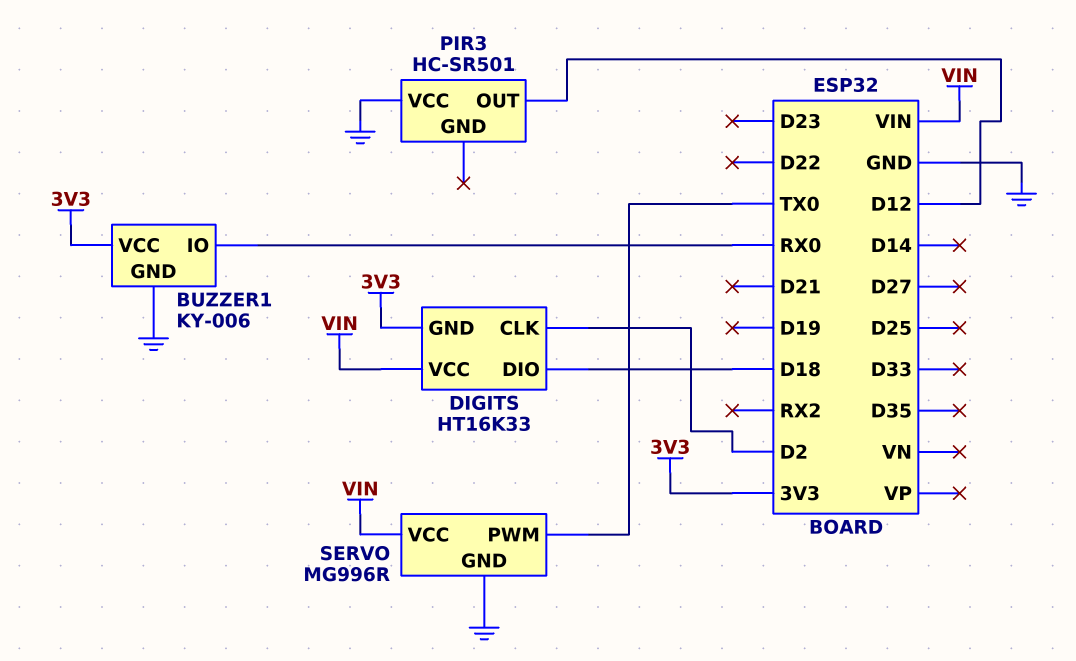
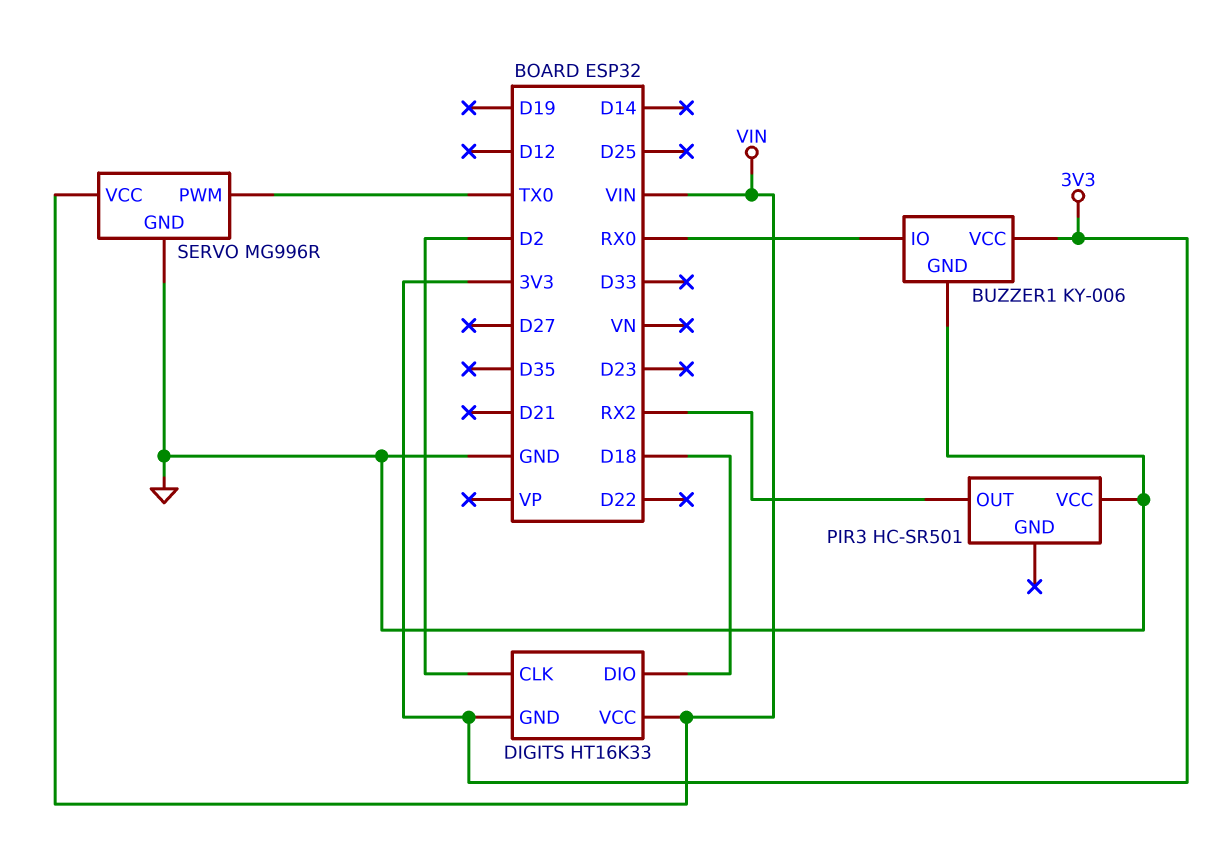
PIR3 pin OUT: D12 -> RX2

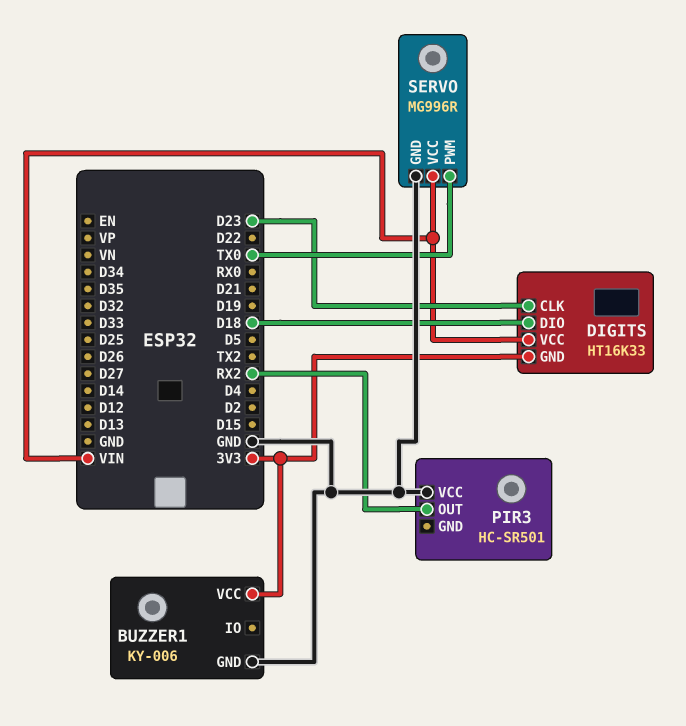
BUZZER1 pin IO: RX0 -> none
DIGITS pin CLK: D2 -> D23

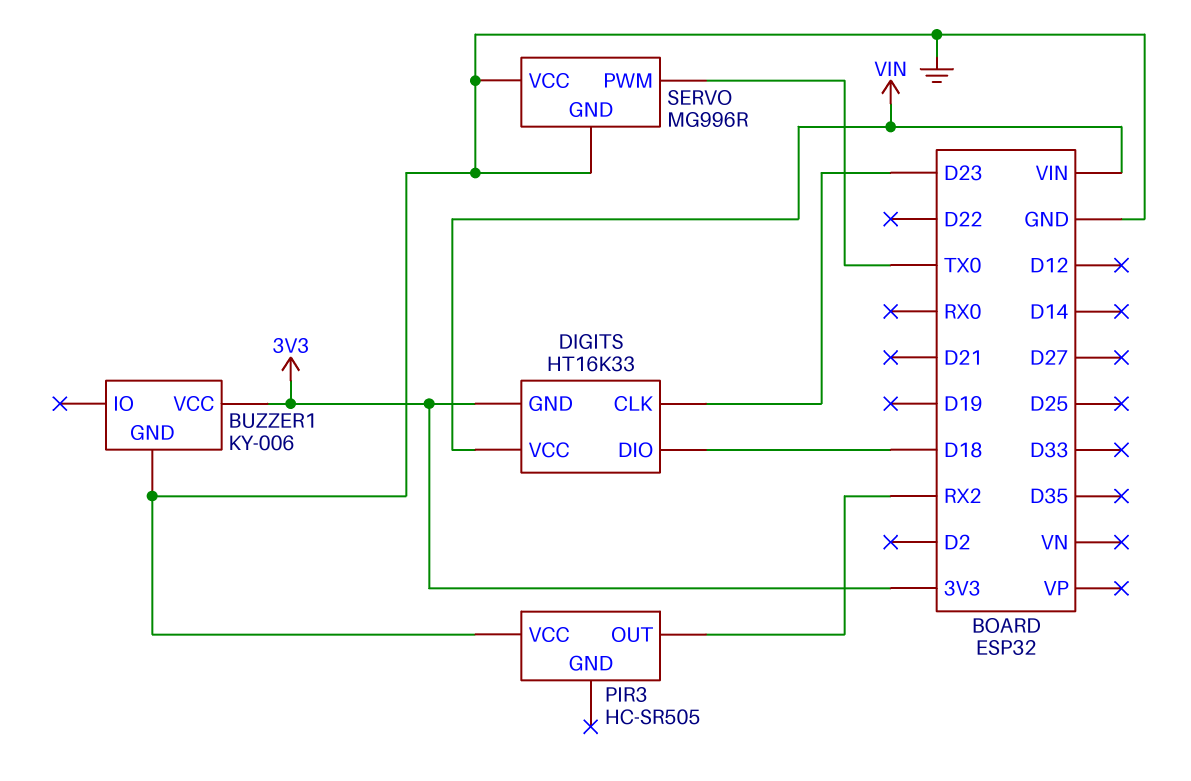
PIR3: HC-SR501 -> HC-SR505
SERVO pin VCC: VIN -> GND

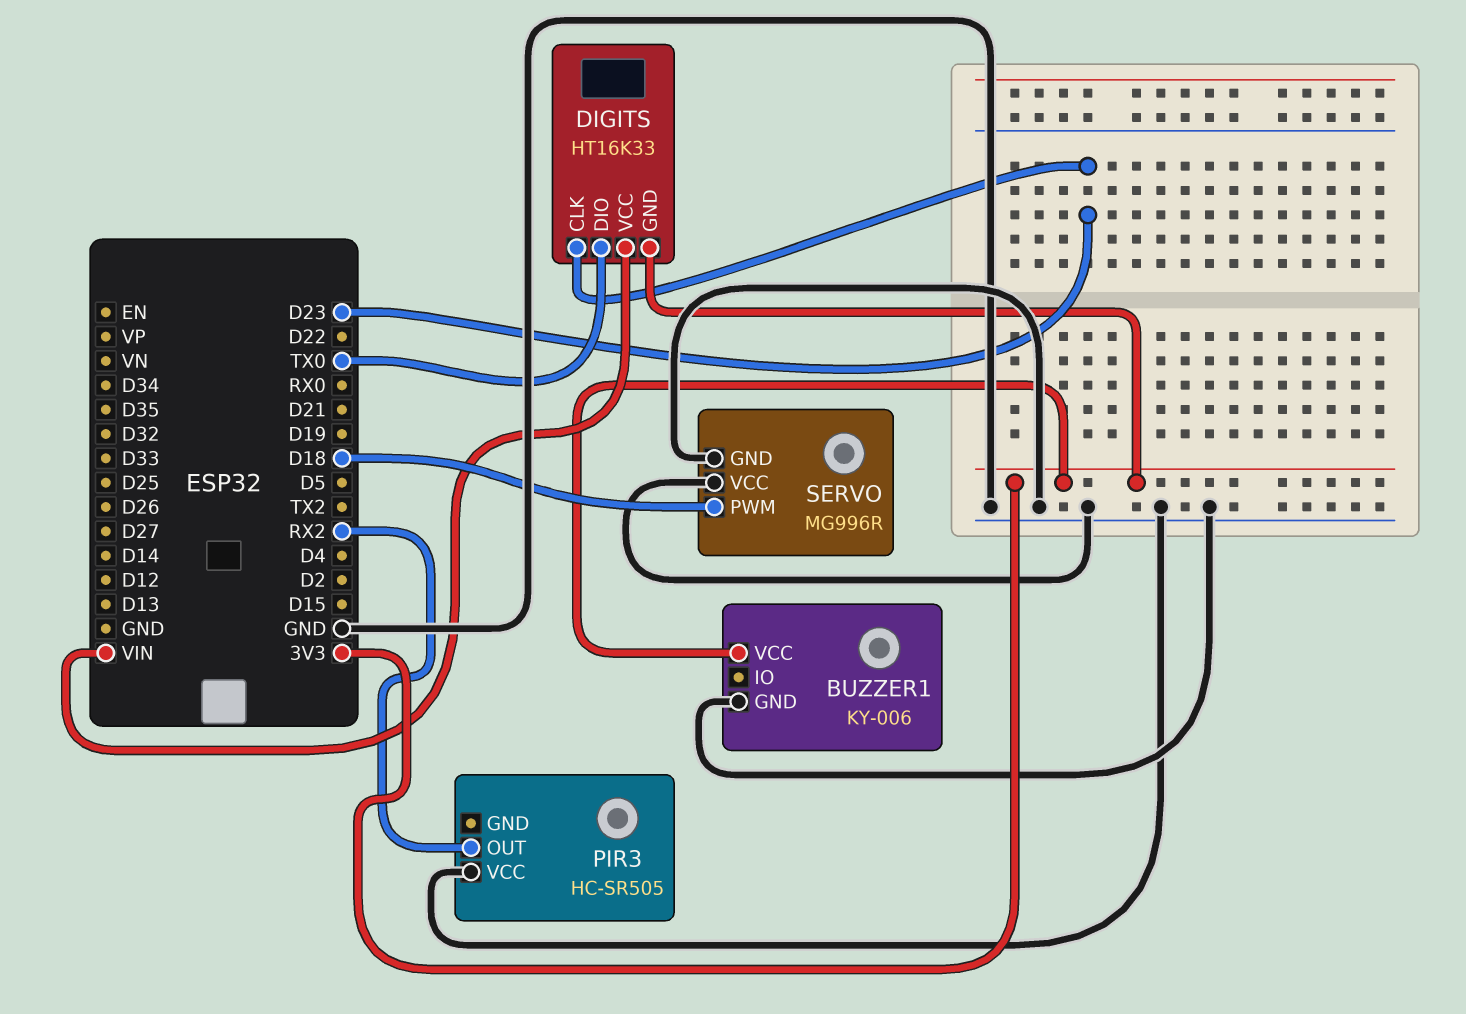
DIGITS pin DIO: D18 -> TX0
SERVO pin PWM: TX0 -> D18

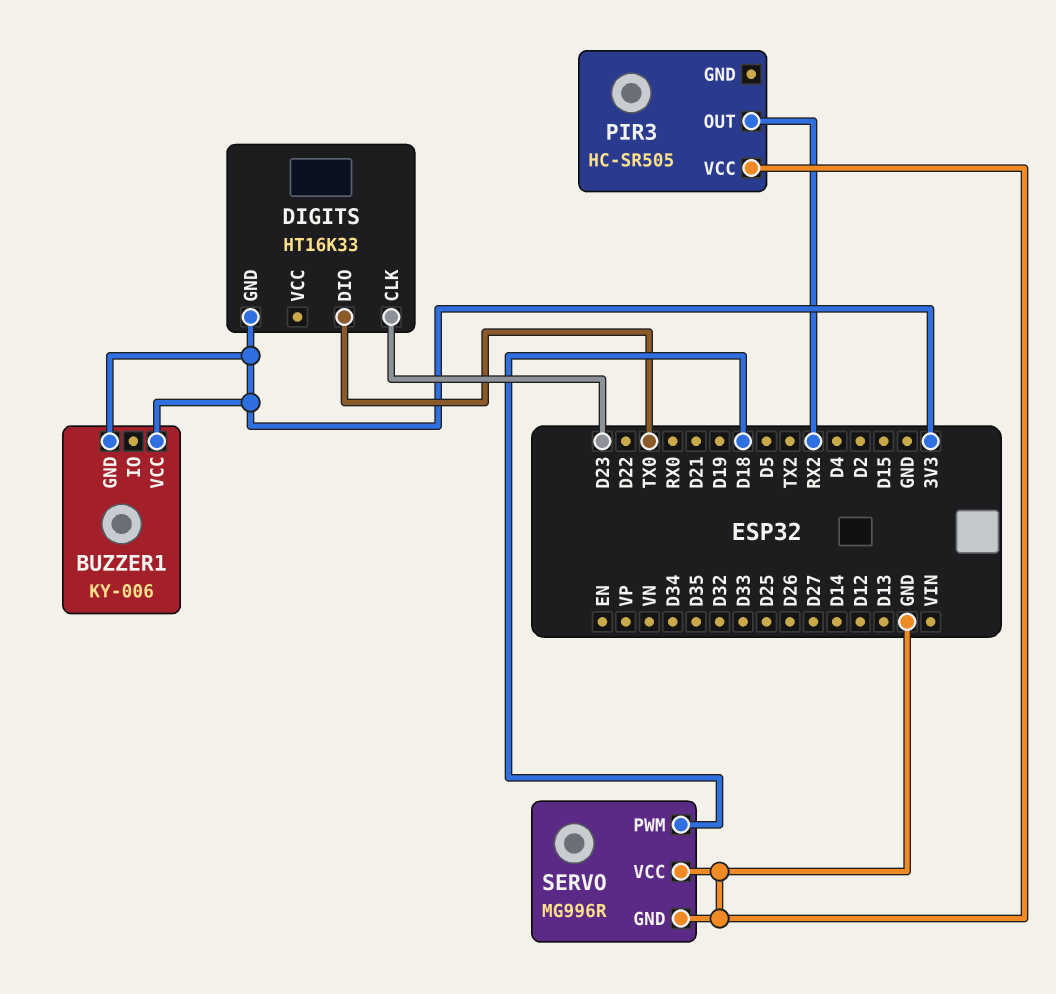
BUZZER1 pin GND: GND -> 3V3
DIGITS pin VCC: VIN -> none

